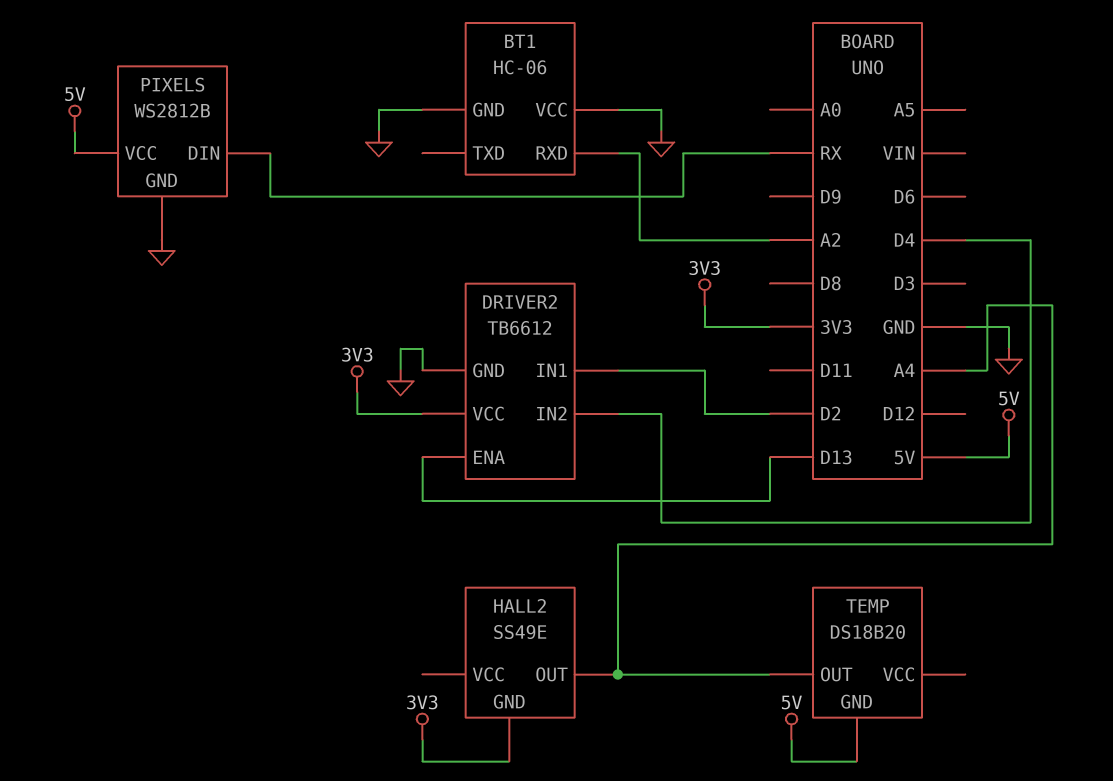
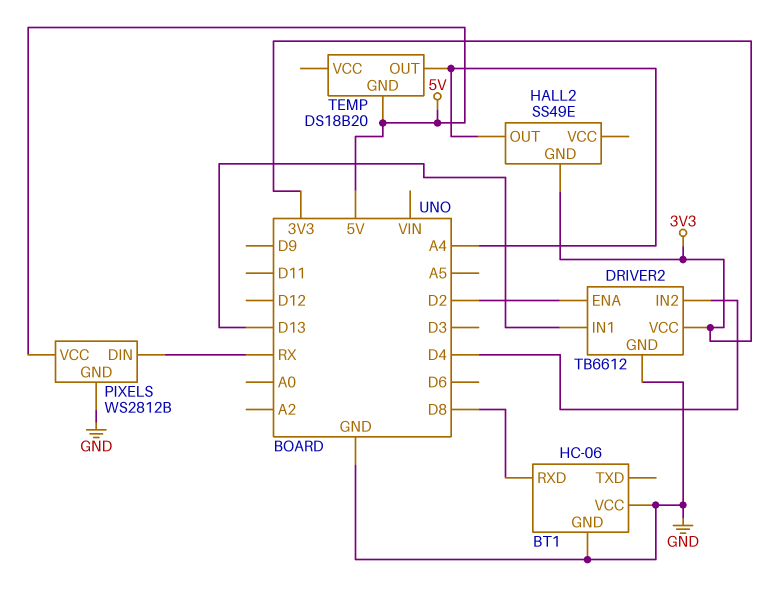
BT1 pin RXD: A2 -> D8
DRIVER2 pin ENA: D13 -> D2
DRIVER2 pin IN1: D2 -> D13

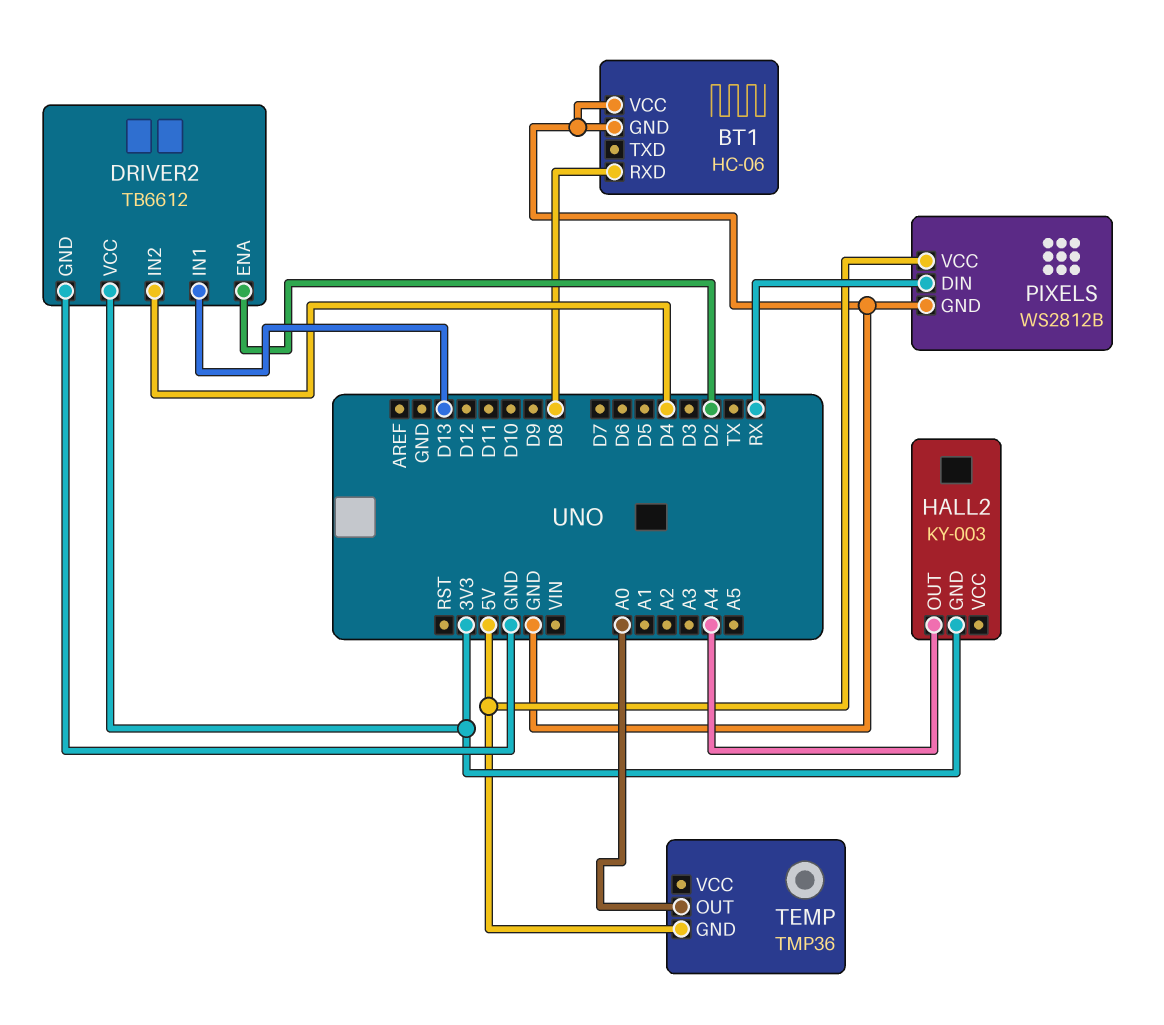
HALL2: SS49E -> KY-003
TEMP: DS18B20 -> TMP36
TEMP pin OUT: A4 -> A0

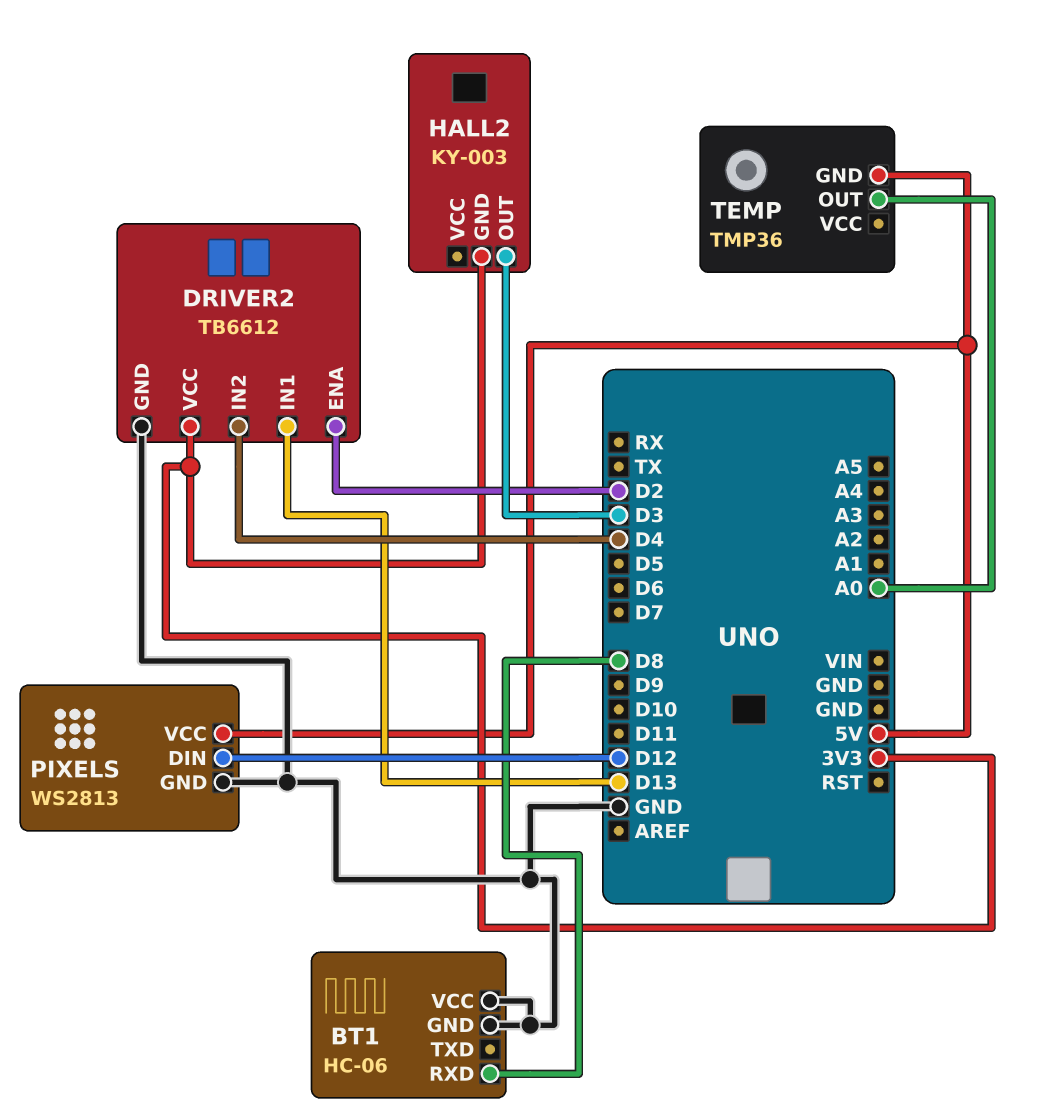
HALL2 pin OUT: A4 -> D3
PIXELS: WS2812B -> WS2813
PIXELS pin DIN: RX -> D12

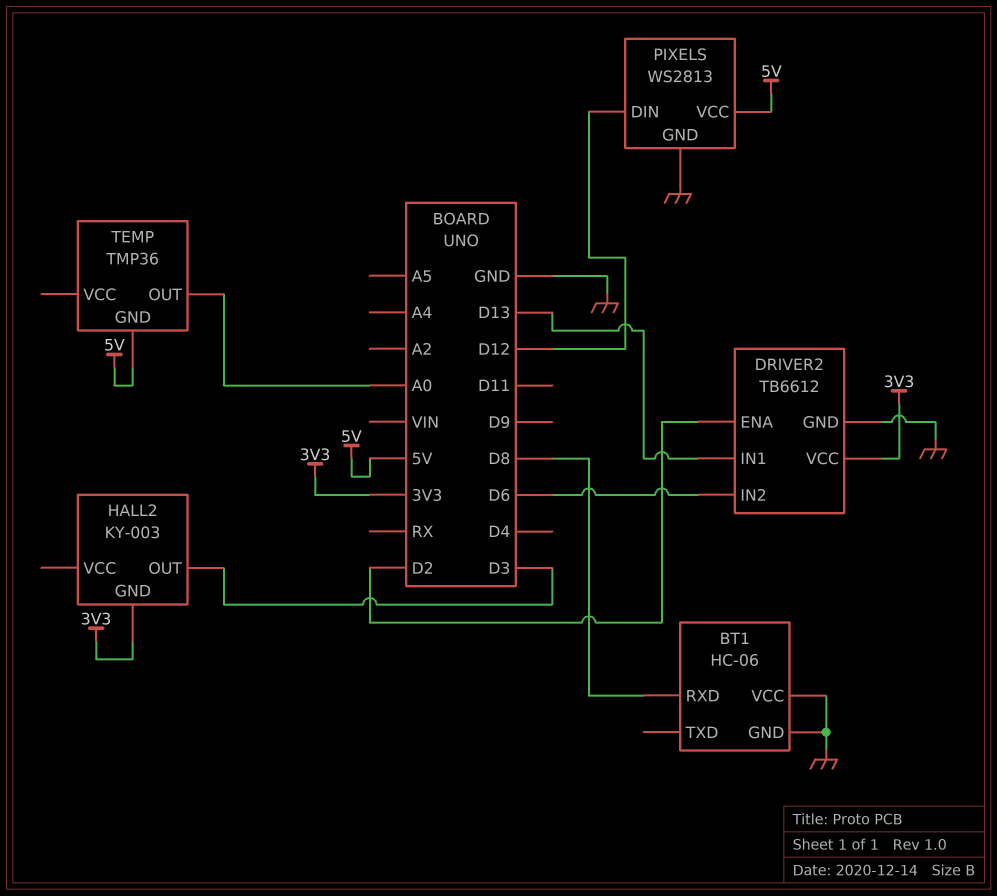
DRIVER2 pin IN2: D4 -> D6

